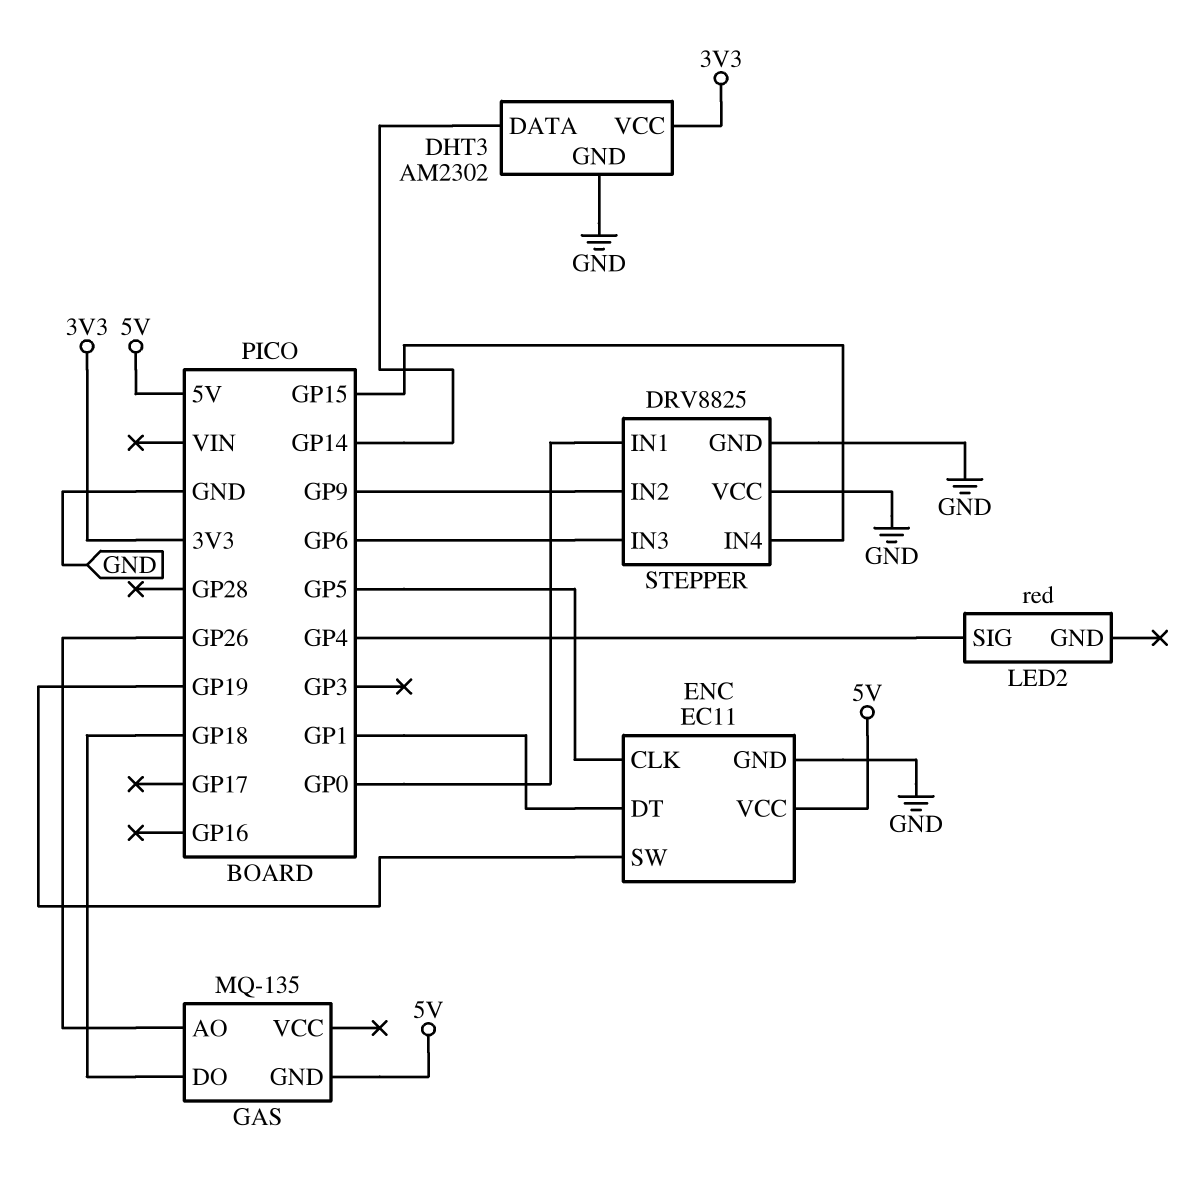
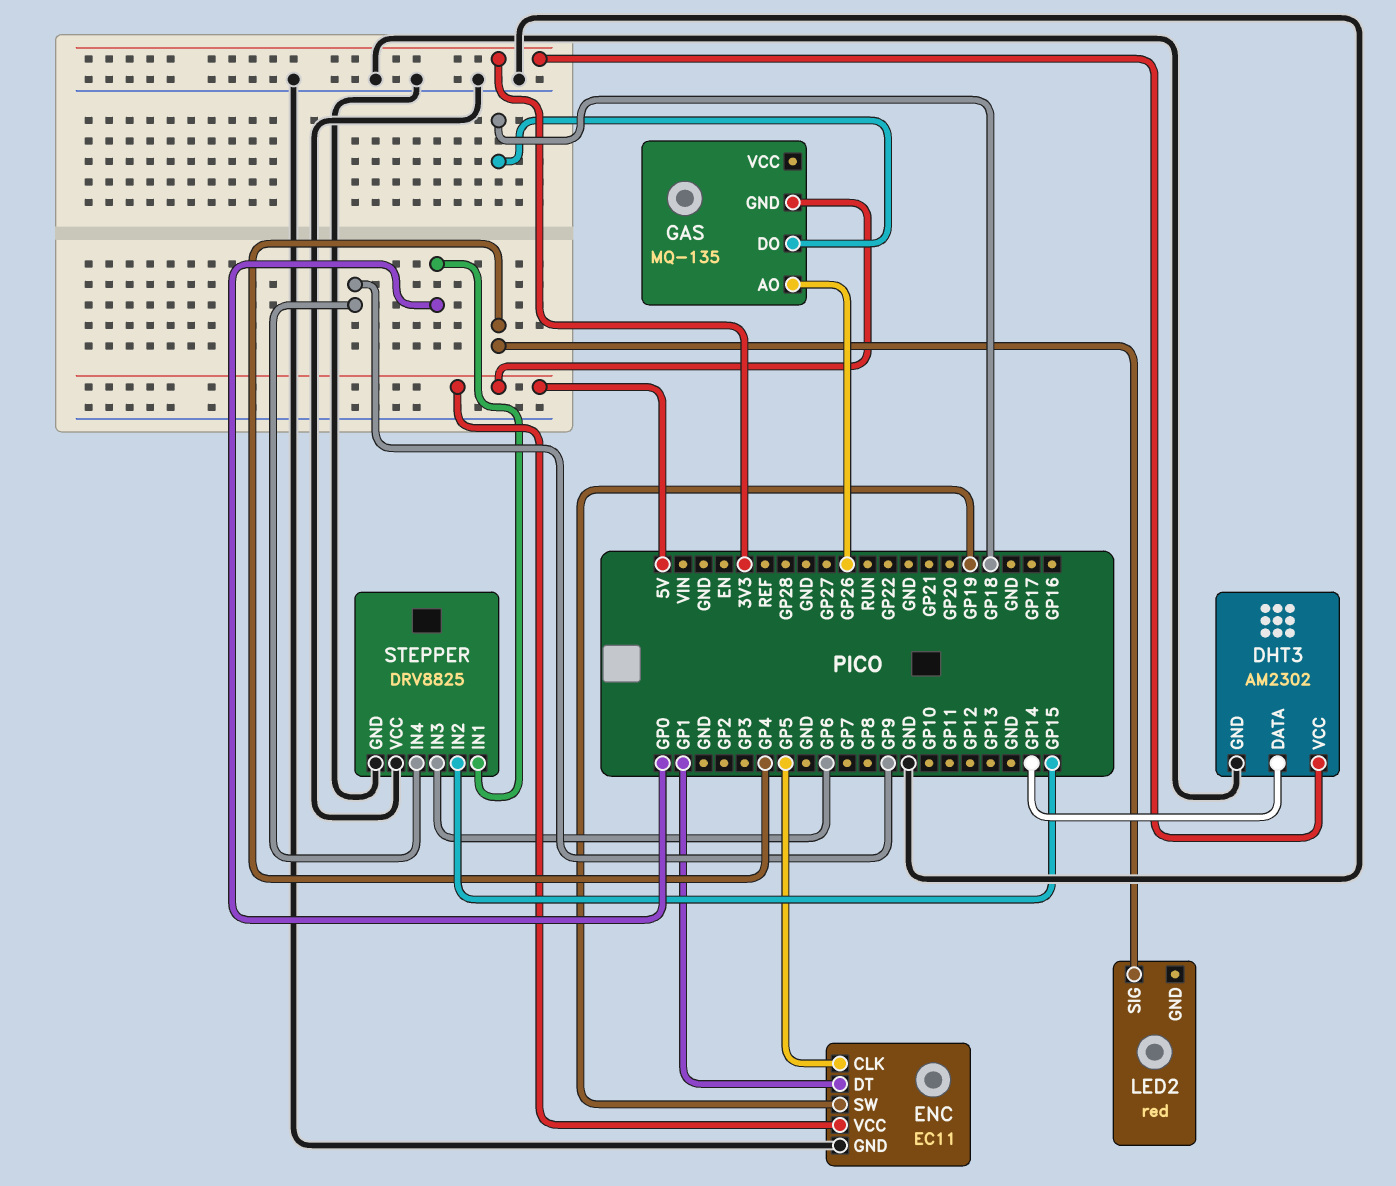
STEPPER pin IN2: GP9 -> GP15
STEPPER pin IN4: GP15 -> GP9

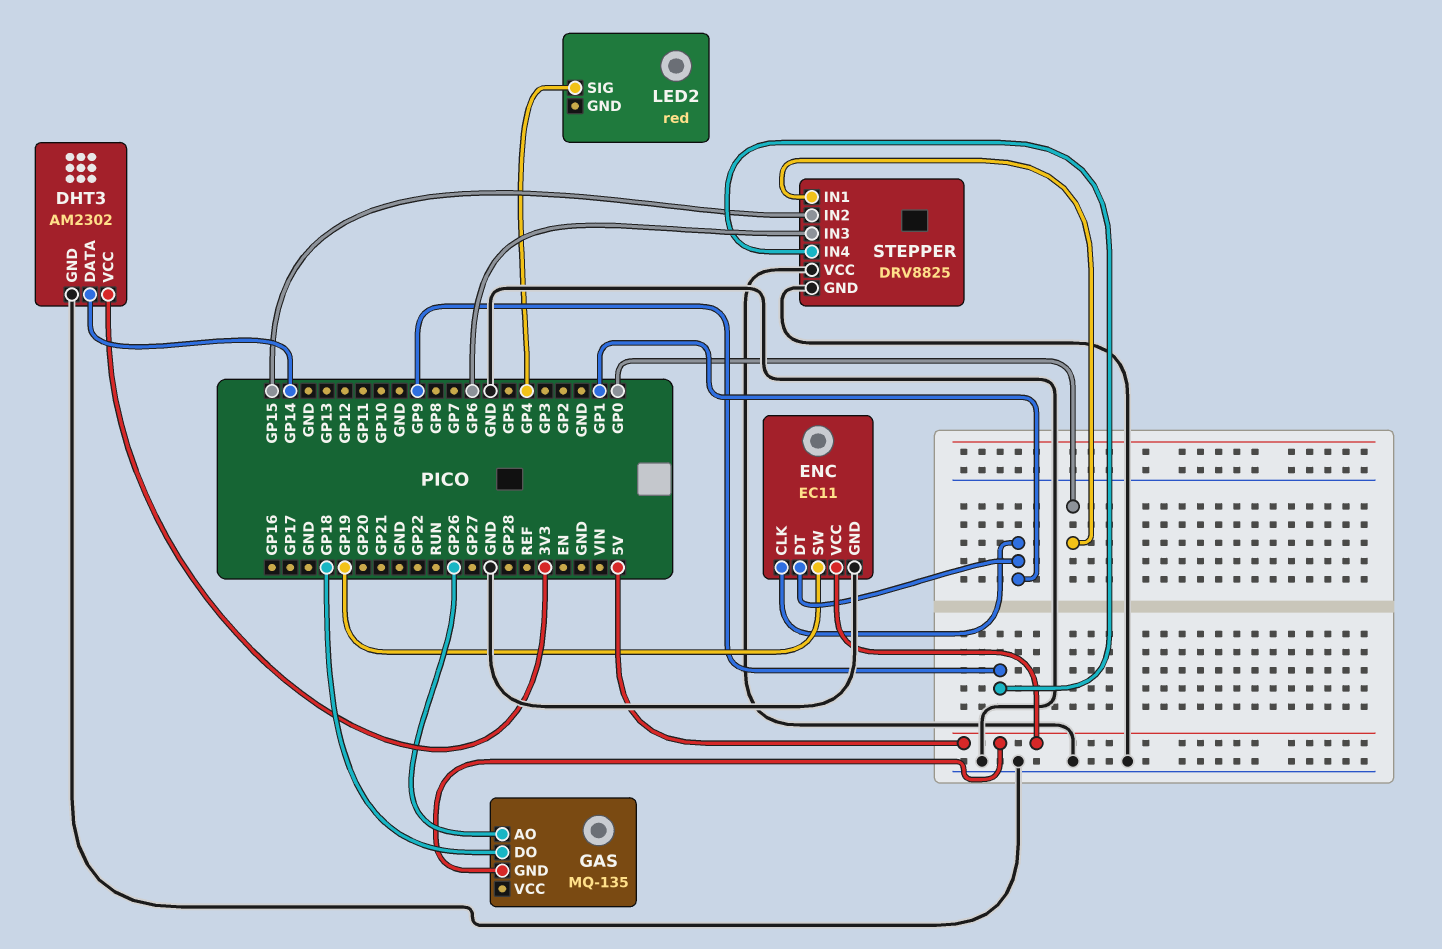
ENC pin CLK: GP5 -> GP1

